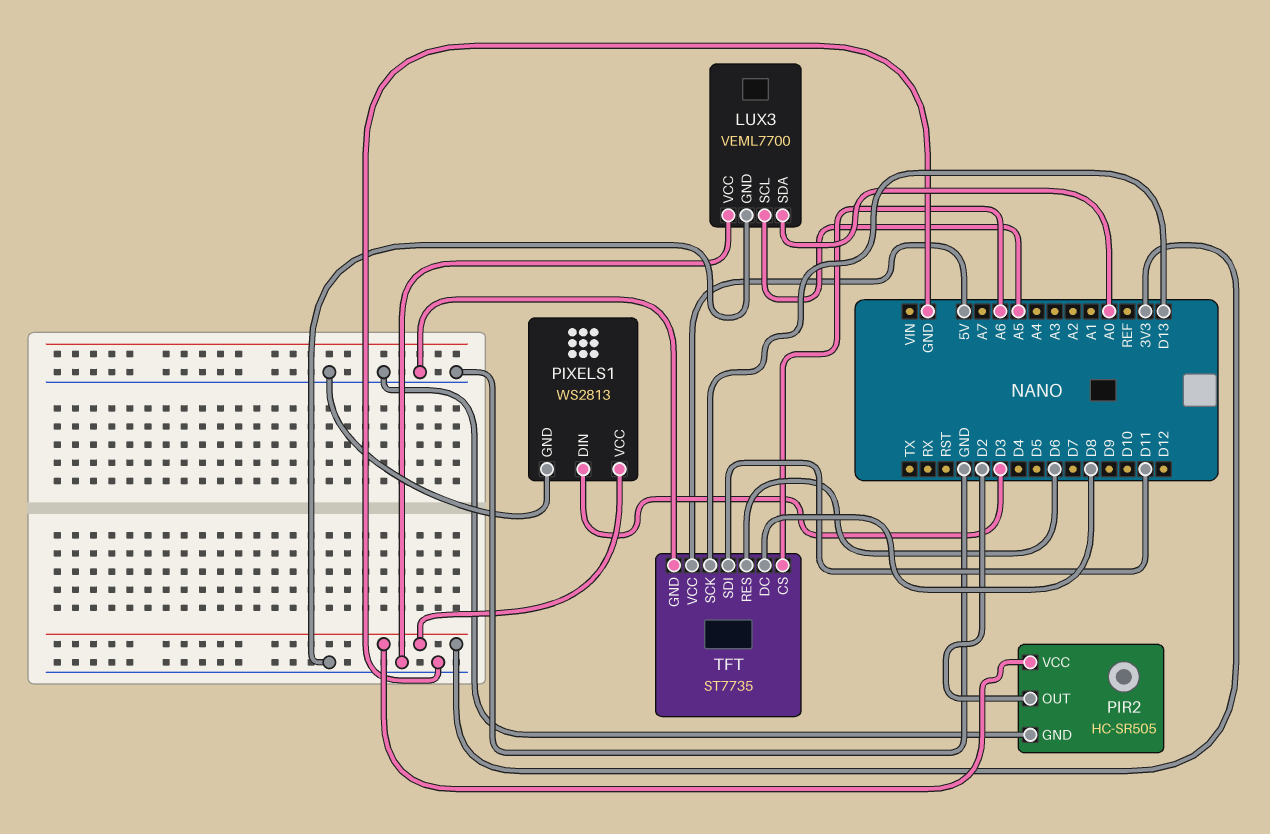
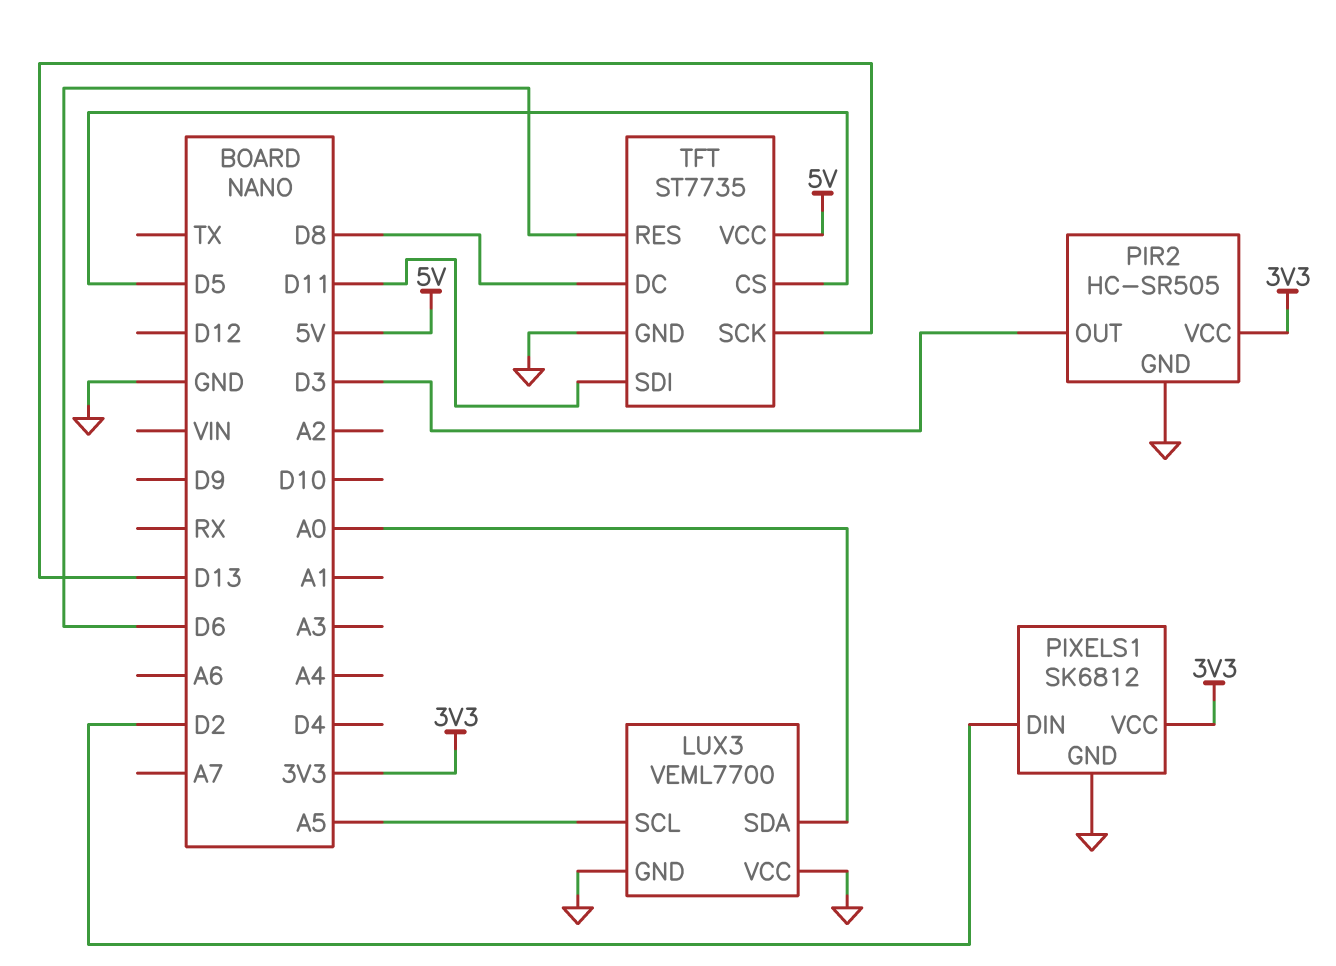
PIR2 pin OUT: D2 -> D3
PIXELS1: WS2813 -> SK6812
PIXELS1 pin DIN: D3 -> D2
TFT pin CS: A6 -> D5

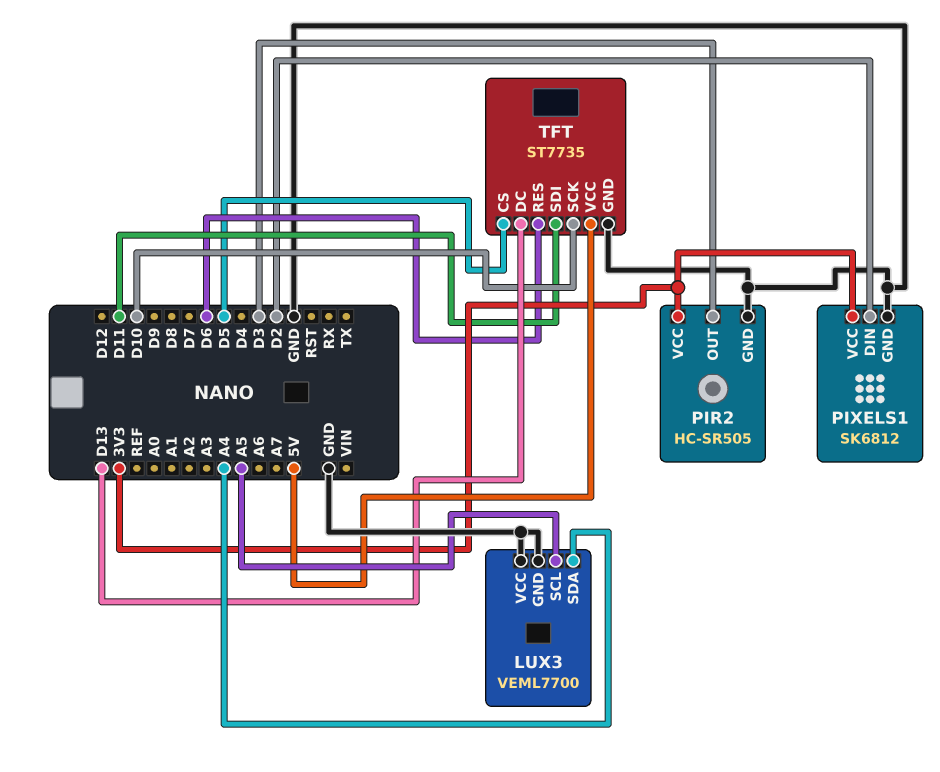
LUX3 pin SDA: A0 -> A4
TFT pin DC: D8 -> D13
TFT pin SCK: D13 -> D10

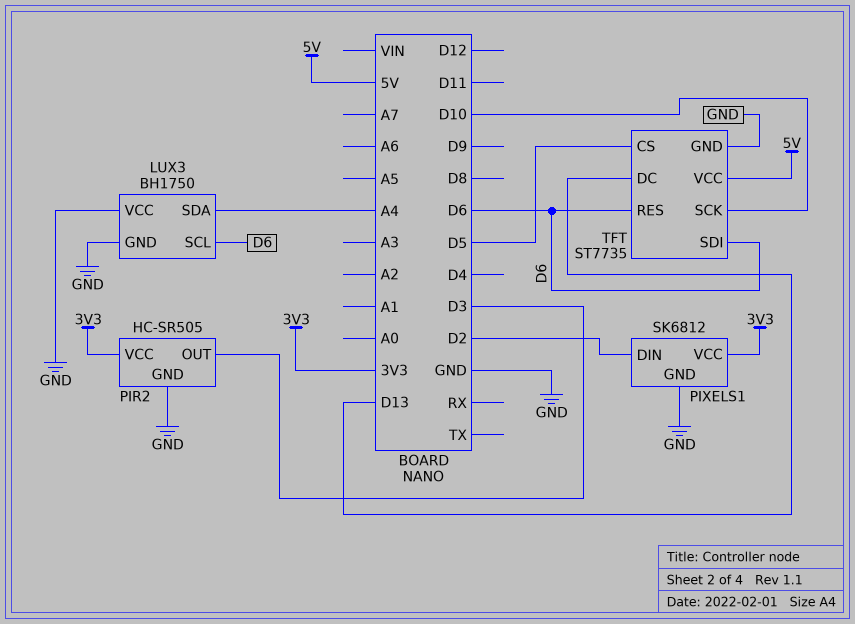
LUX3: VEML7700 -> BH1750
LUX3 pin SCL: A5 -> D6
TFT pin SDI: D11 -> D6

